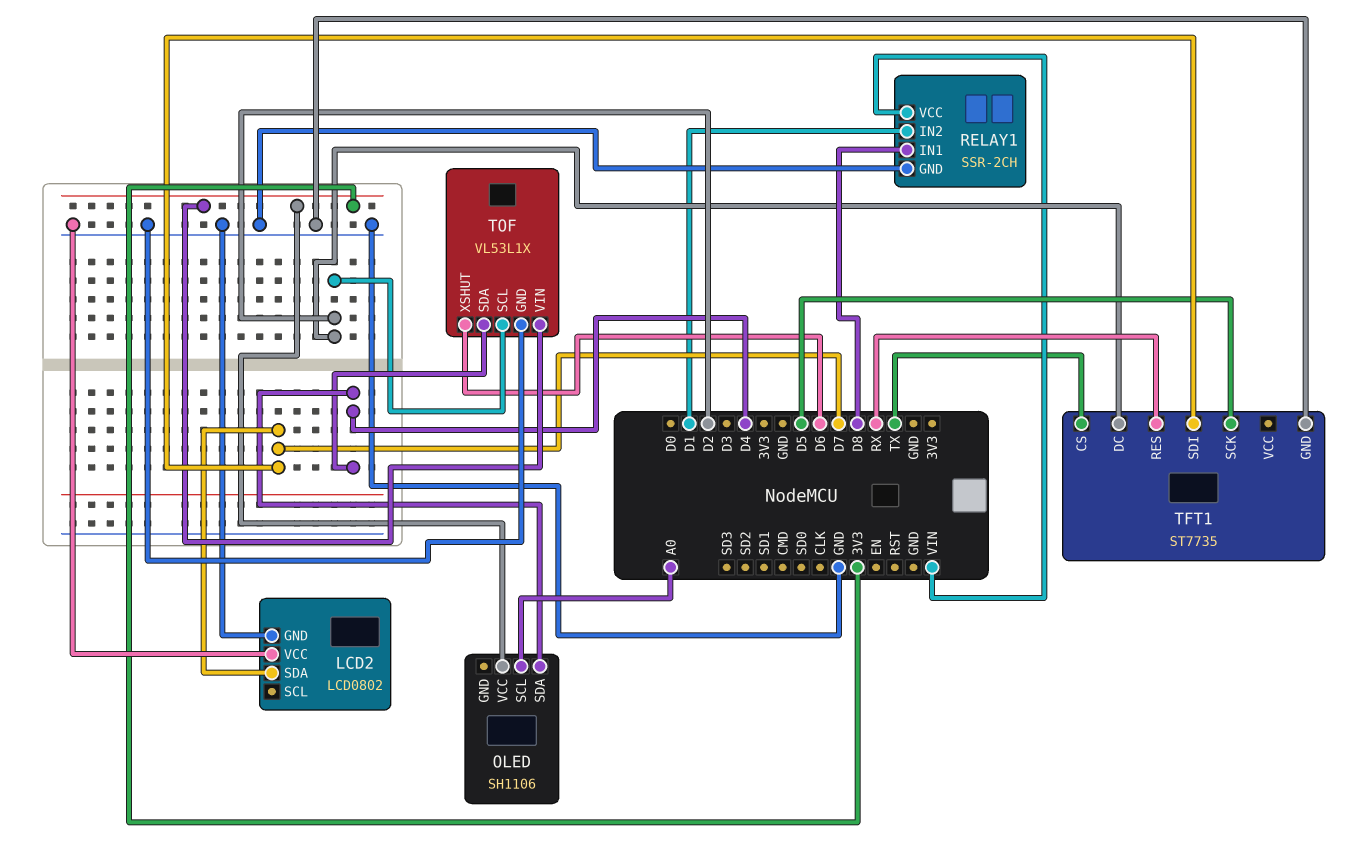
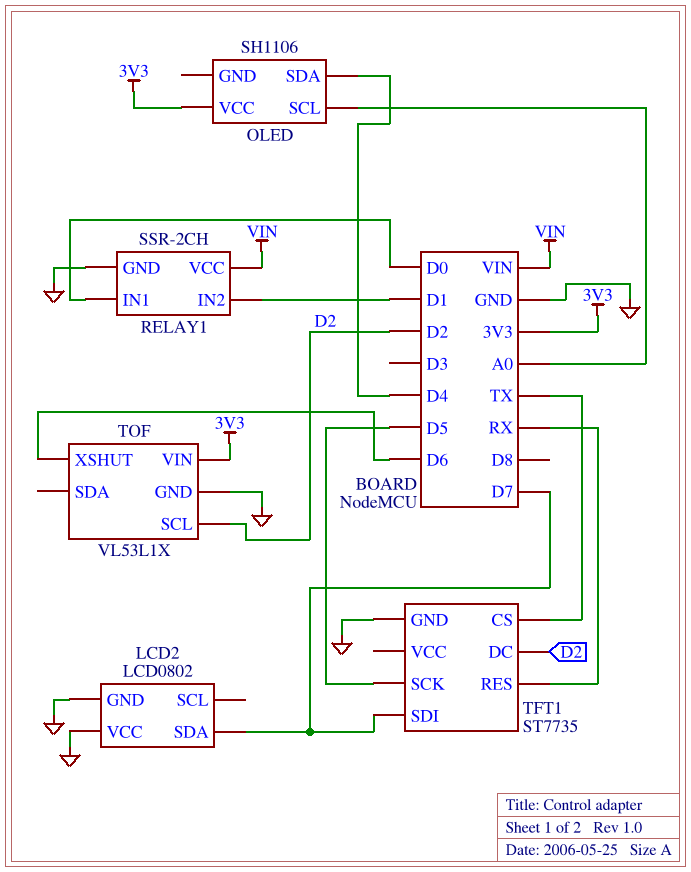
RELAY1 pin IN1: D8 -> D0
TOF pin SDA: D4 -> none

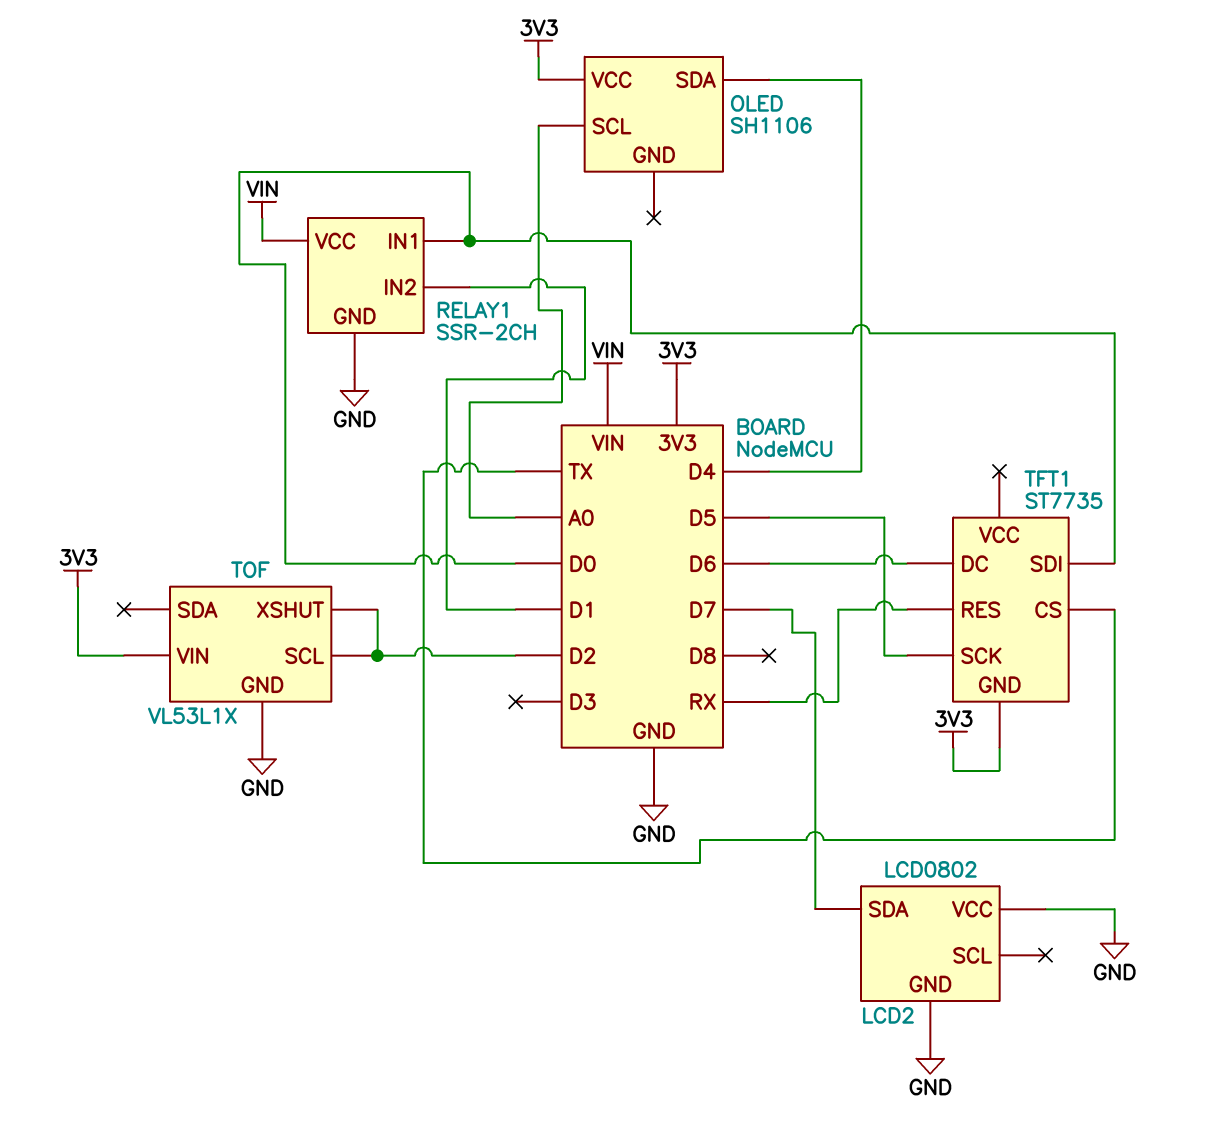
TFT1 pin DC: D2 -> D6
TFT1 pin GND: GND -> 3V3
TFT1 pin SDI: D7 -> D0
TOF pin XSHUT: D6 -> D2

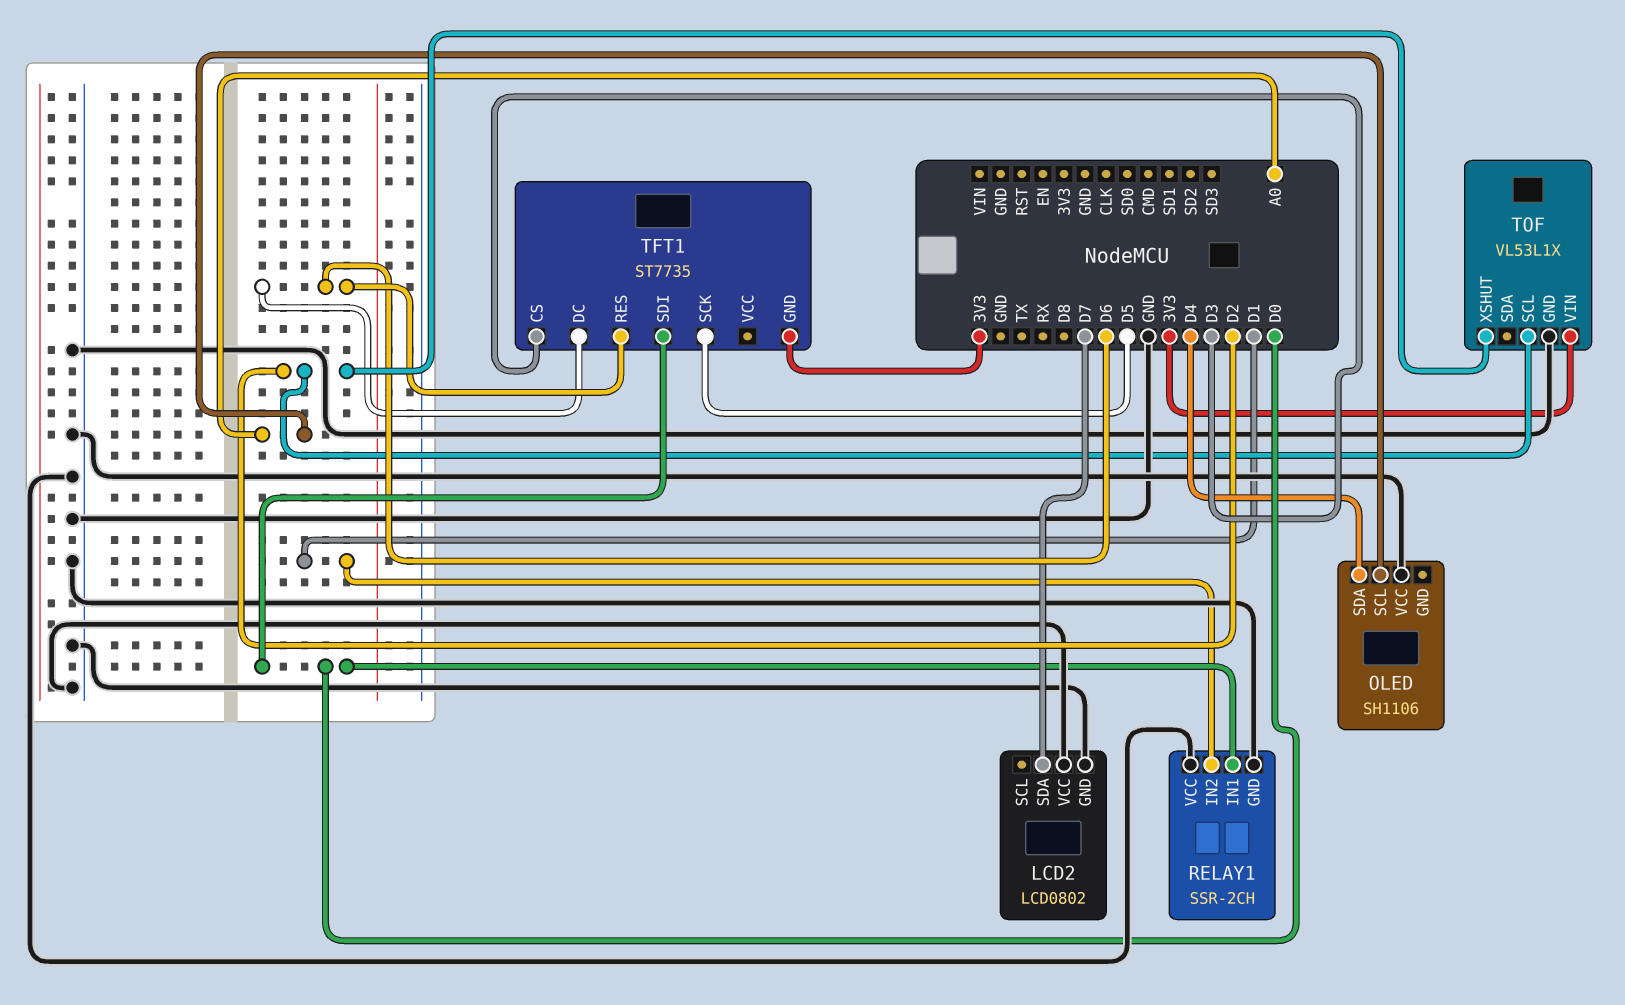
OLED pin VCC: 3V3 -> GND
RELAY1 pin VCC: VIN -> GND
TFT1 pin CS: TX -> D3
TFT1 pin RES: RX -> D6

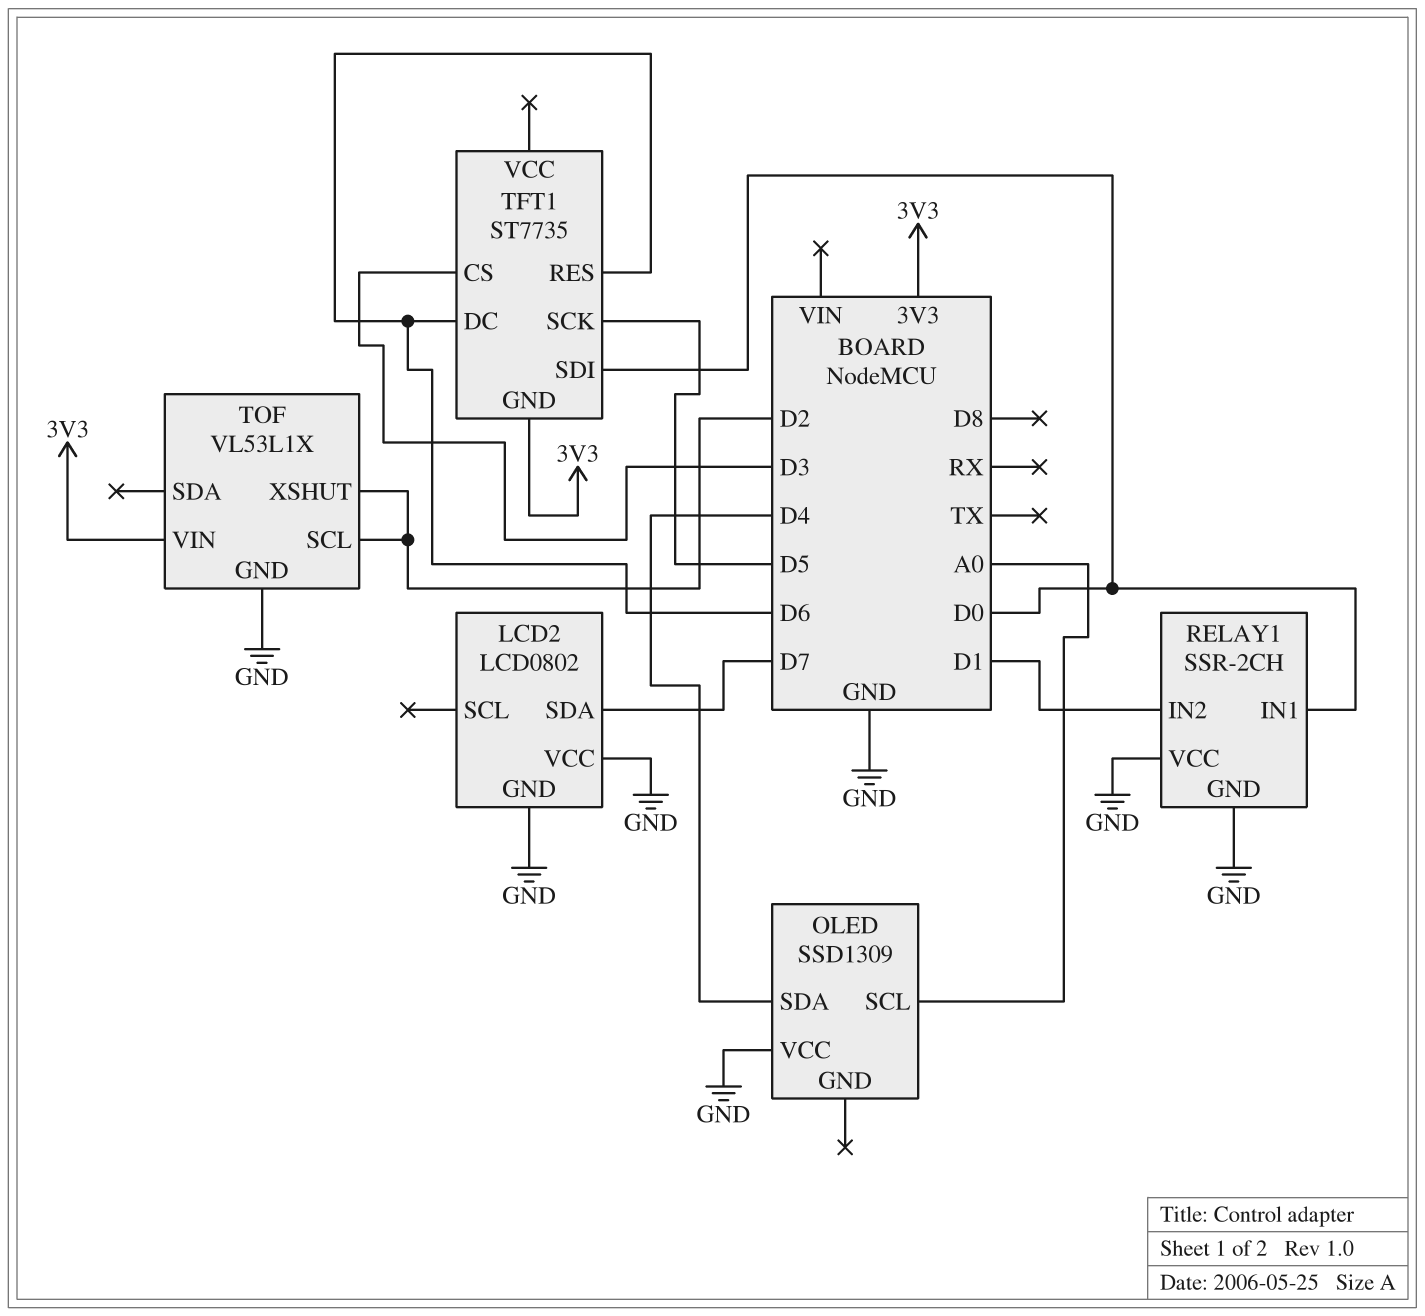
OLED: SH1106 -> SSD1309

